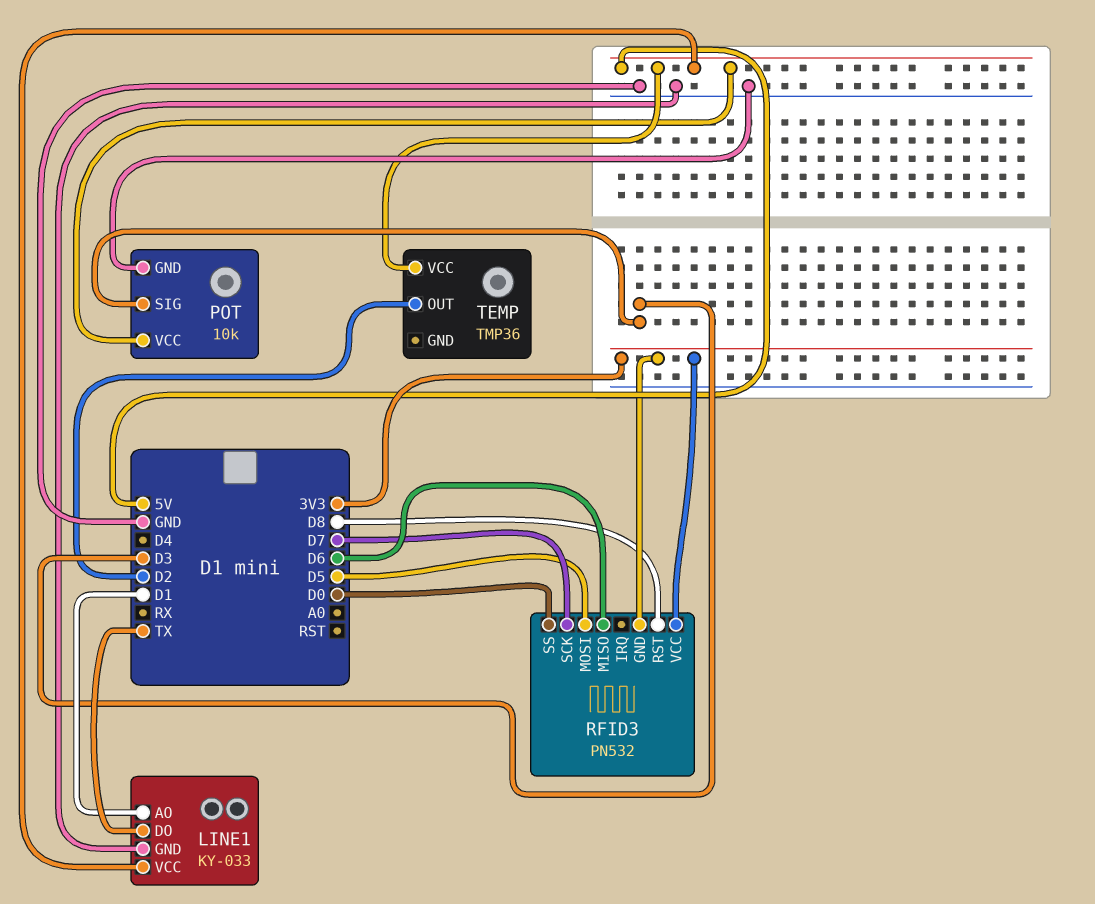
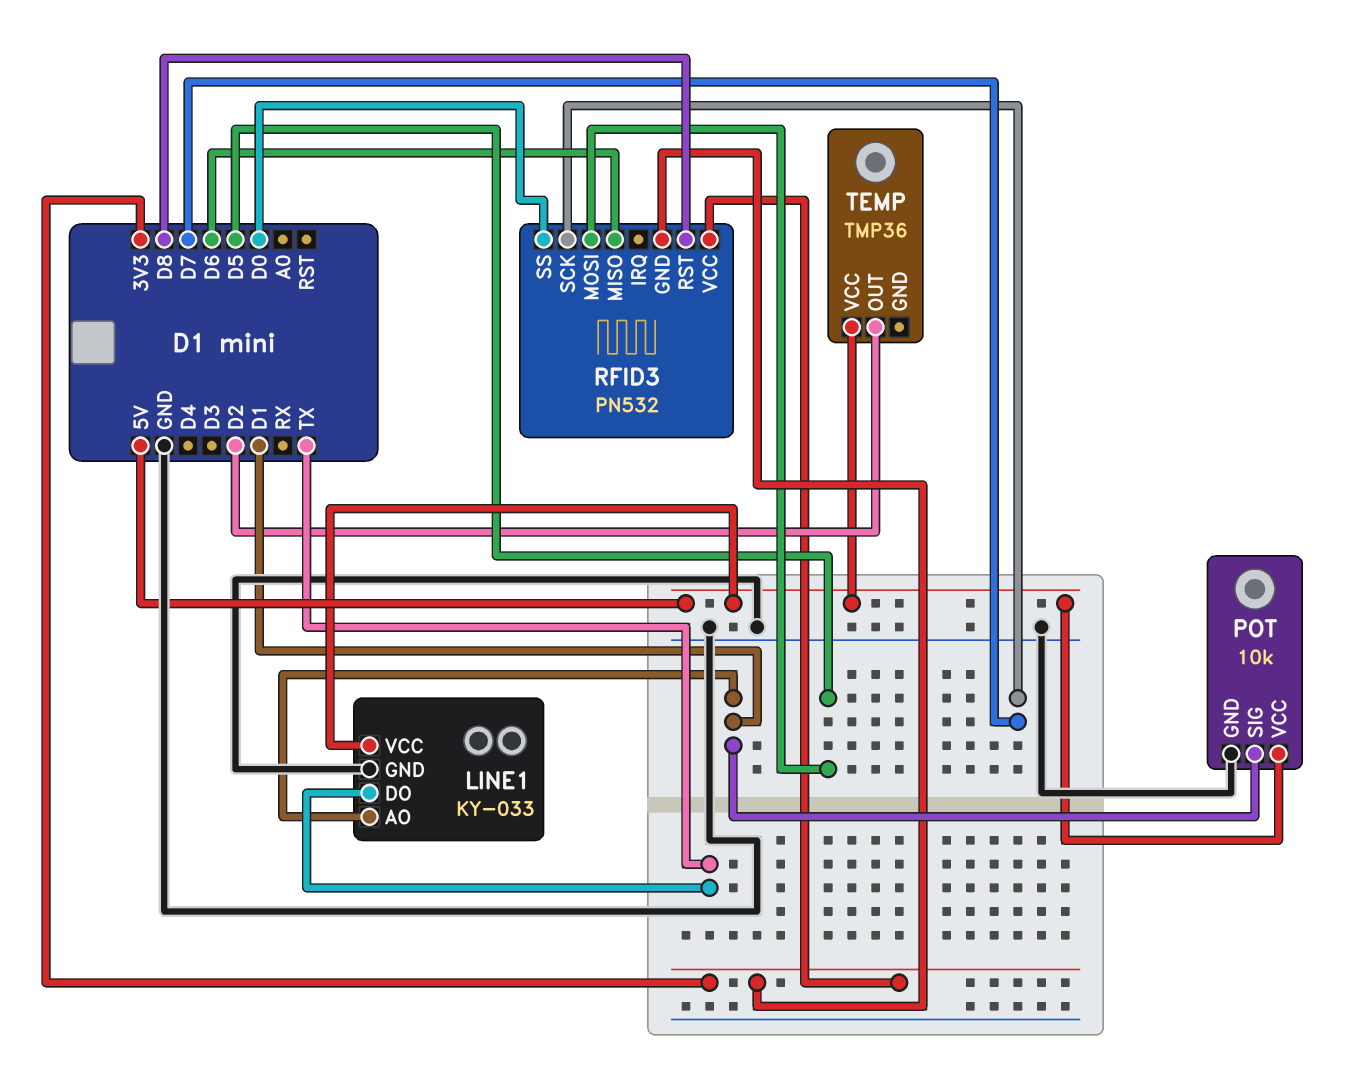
POT pin SIG: D3 -> D1

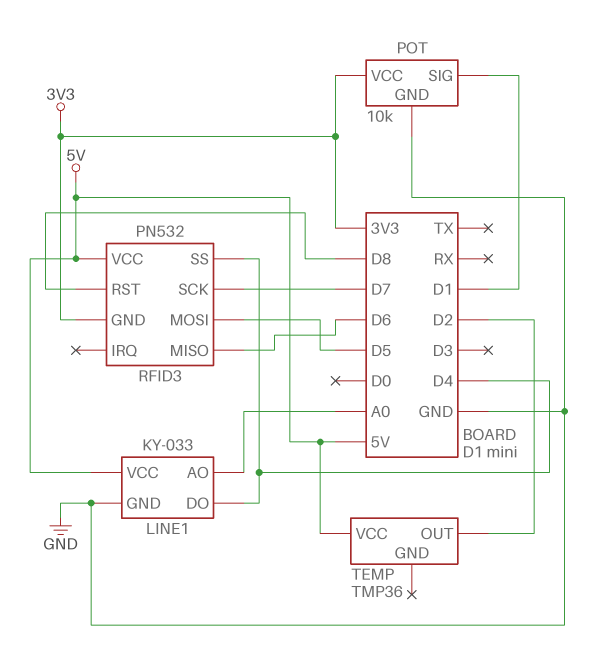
LINE1 pin AO: D1 -> A0
LINE1 pin DO: TX -> D4
POT pin VCC: 5V -> 3V3
RFID3 pin SS: D0 -> D4
RFID3 pin VCC: 3V3 -> 5V

